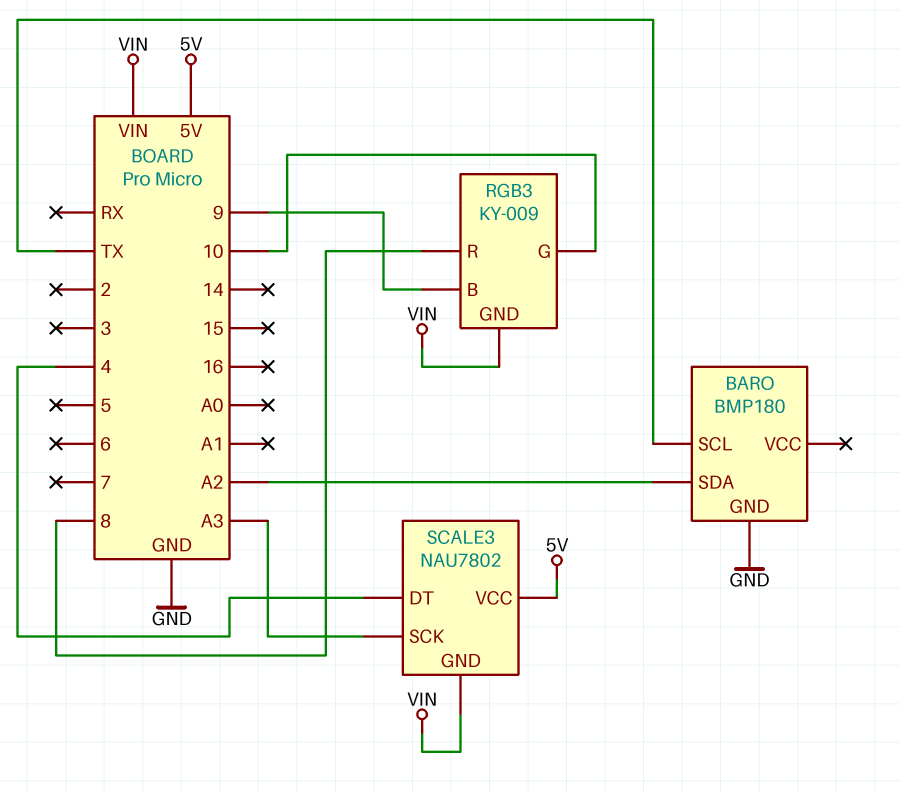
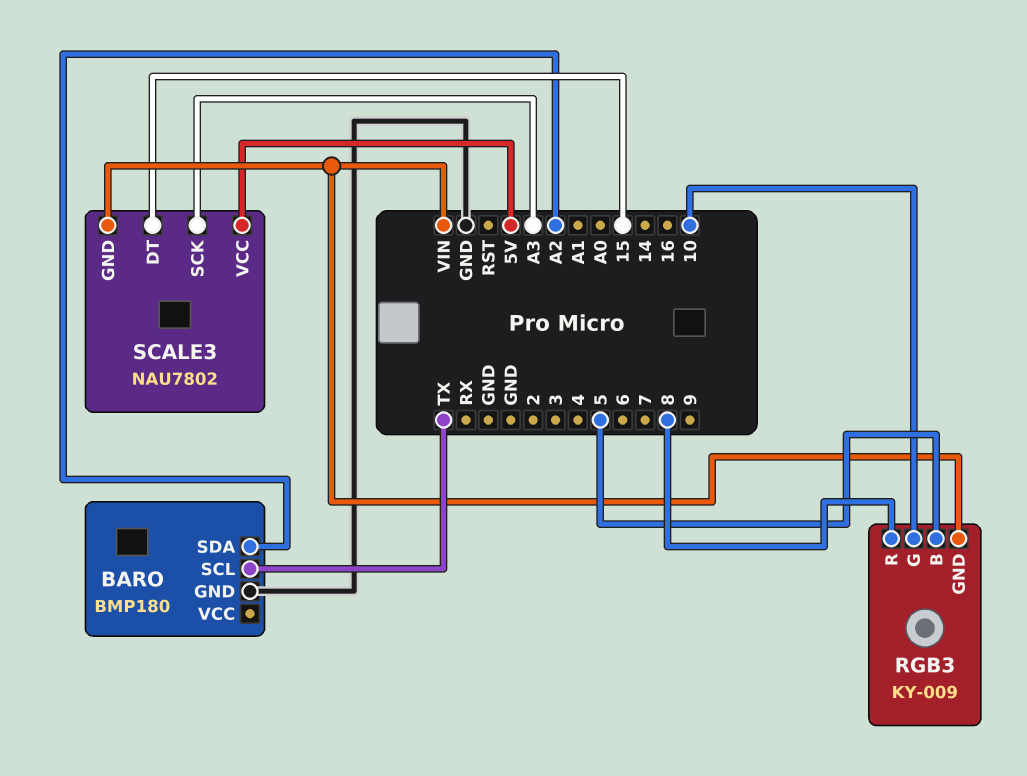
RGB3 pin B: 9 -> 5
SCALE3 pin DT: 4 -> 15

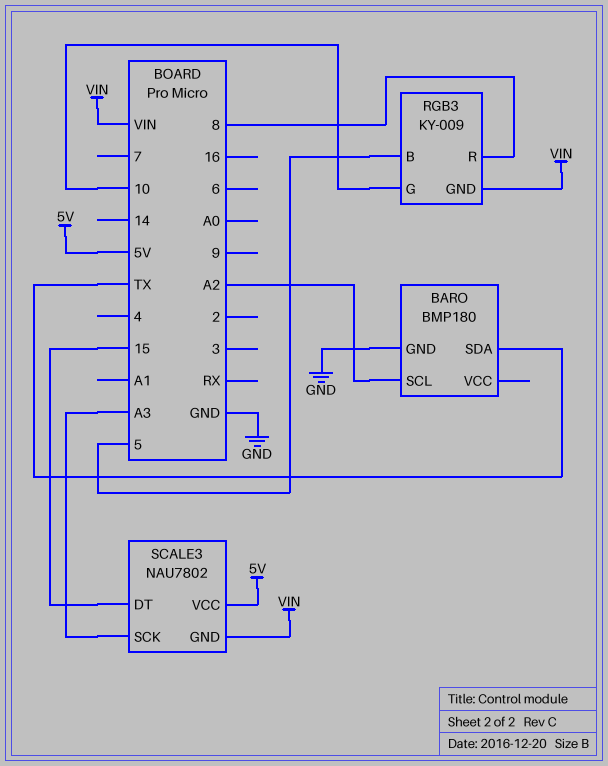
BARO pin SCL: TX -> A2
BARO pin SDA: A2 -> TX

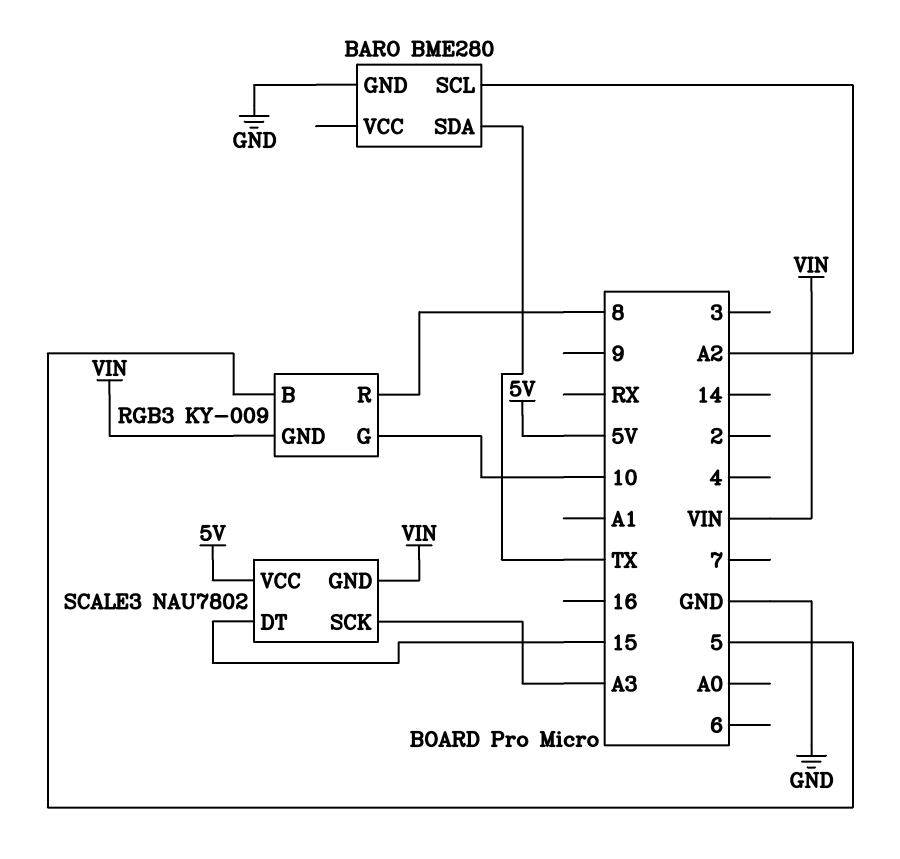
BARO: BMP180 -> BME280

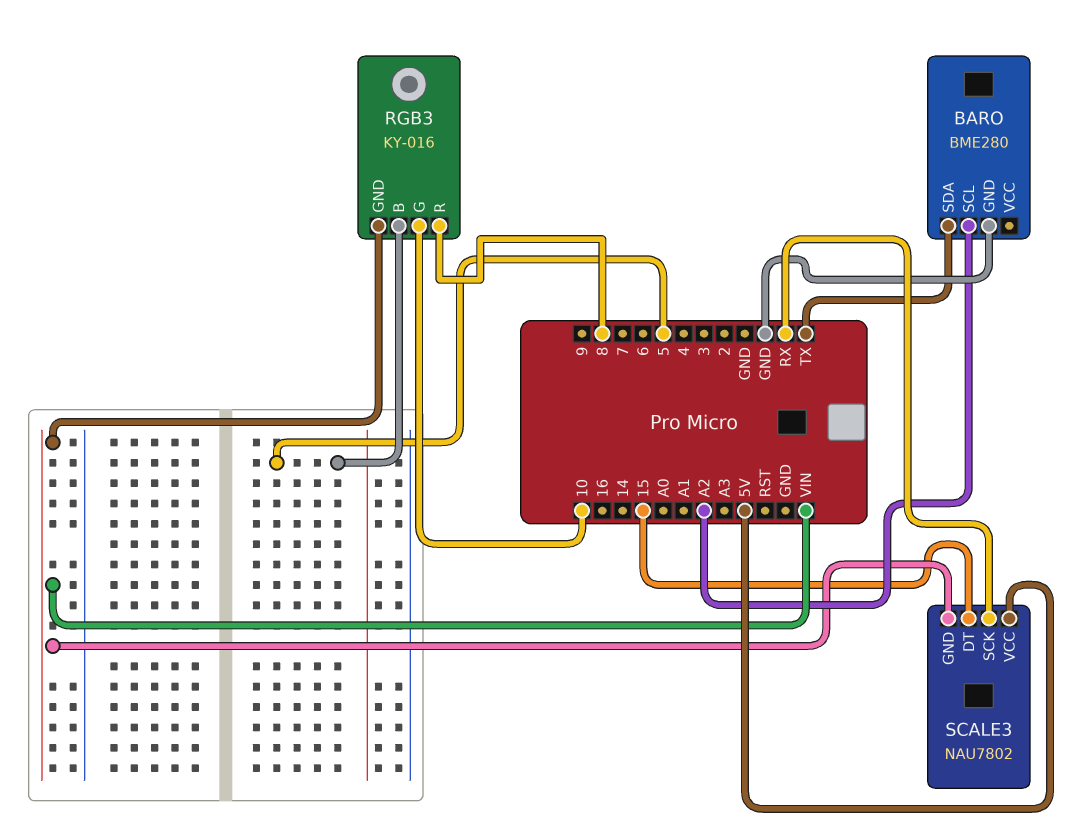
RGB3: KY-009 -> KY-016
SCALE3 pin SCK: A3 -> RX

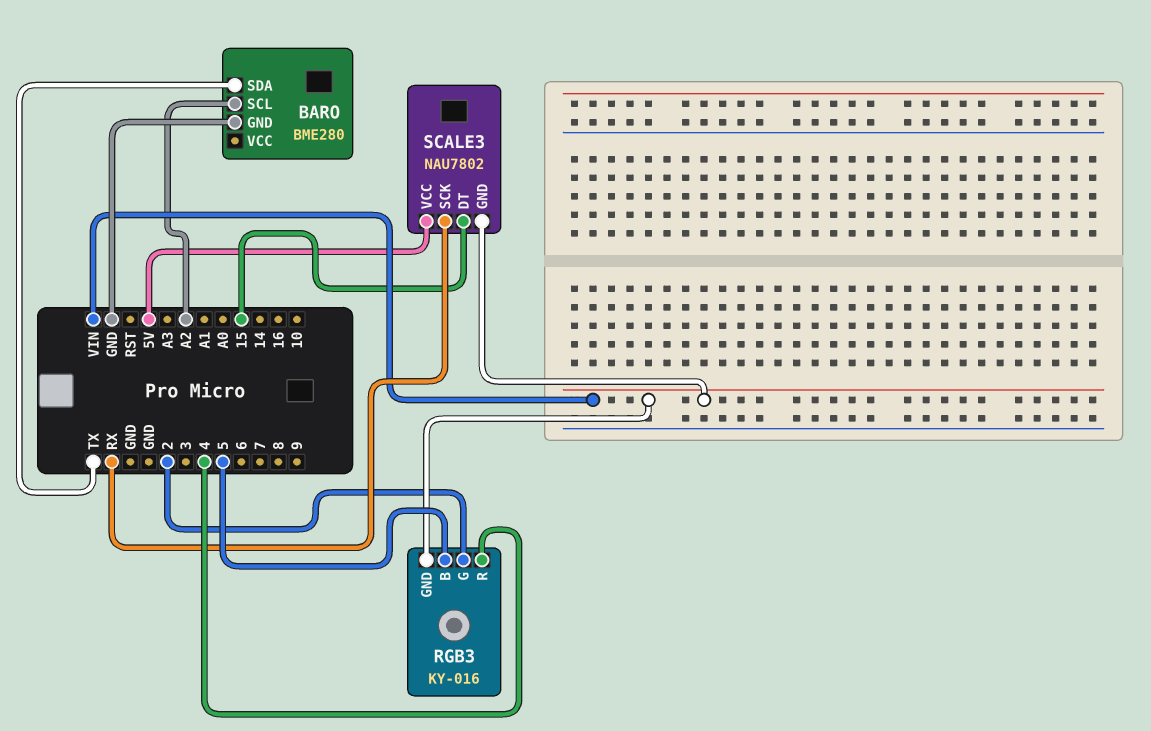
RGB3 pin G: 10 -> 2
RGB3 pin R: 8 -> 4

